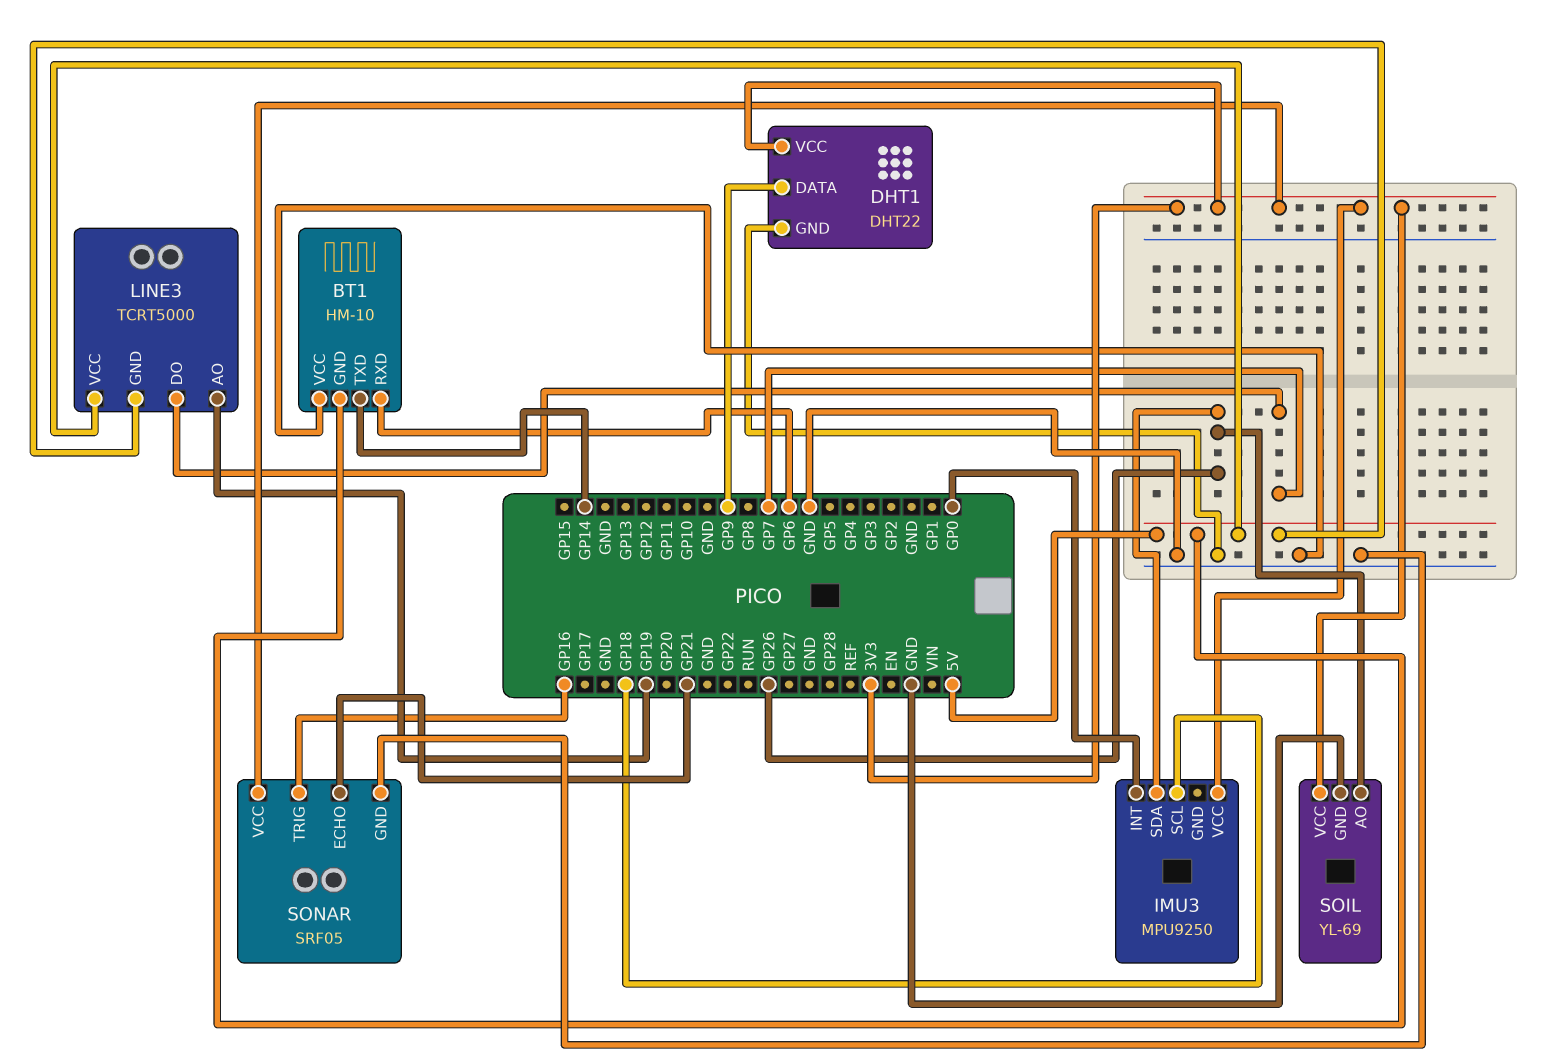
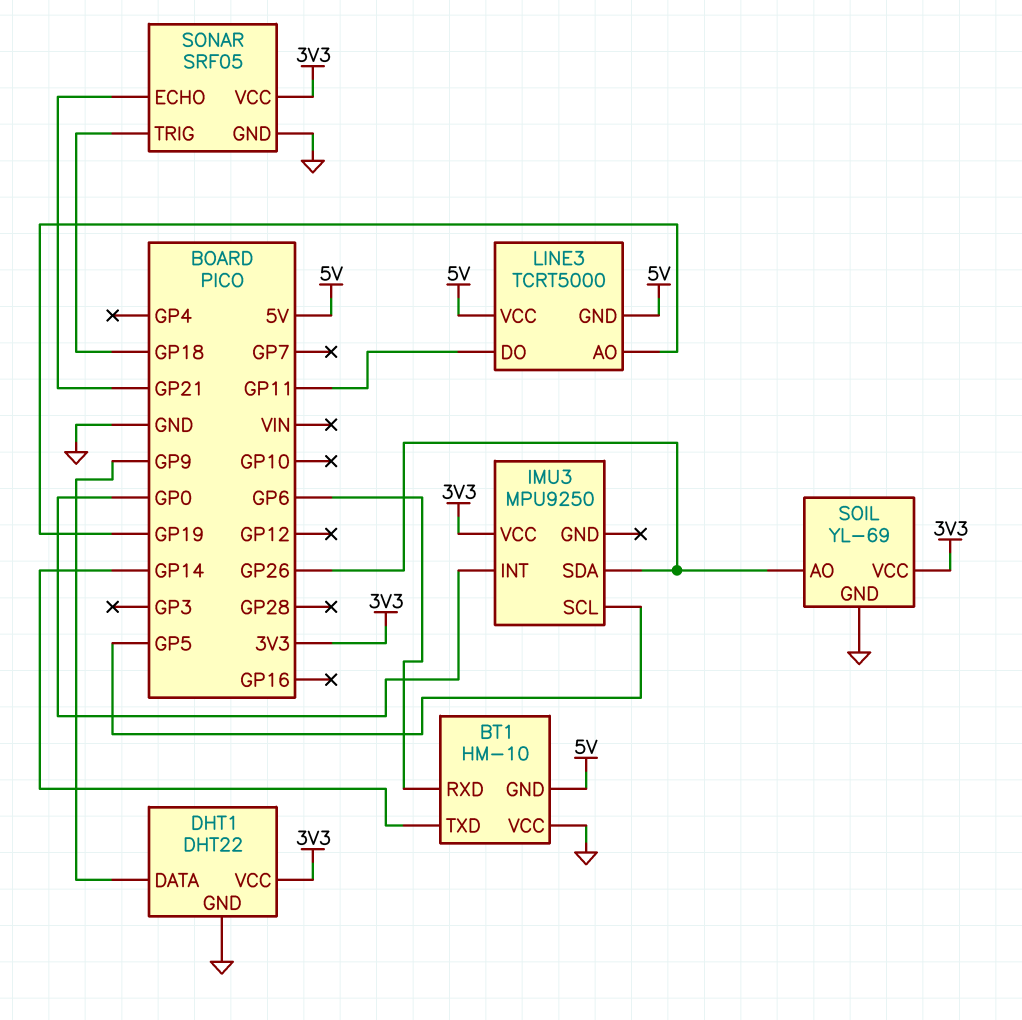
IMU3 pin SCL: GP18 -> GP5
LINE3 pin DO: GP7 -> GP11
SONAR pin TRIG: GP16 -> GP18

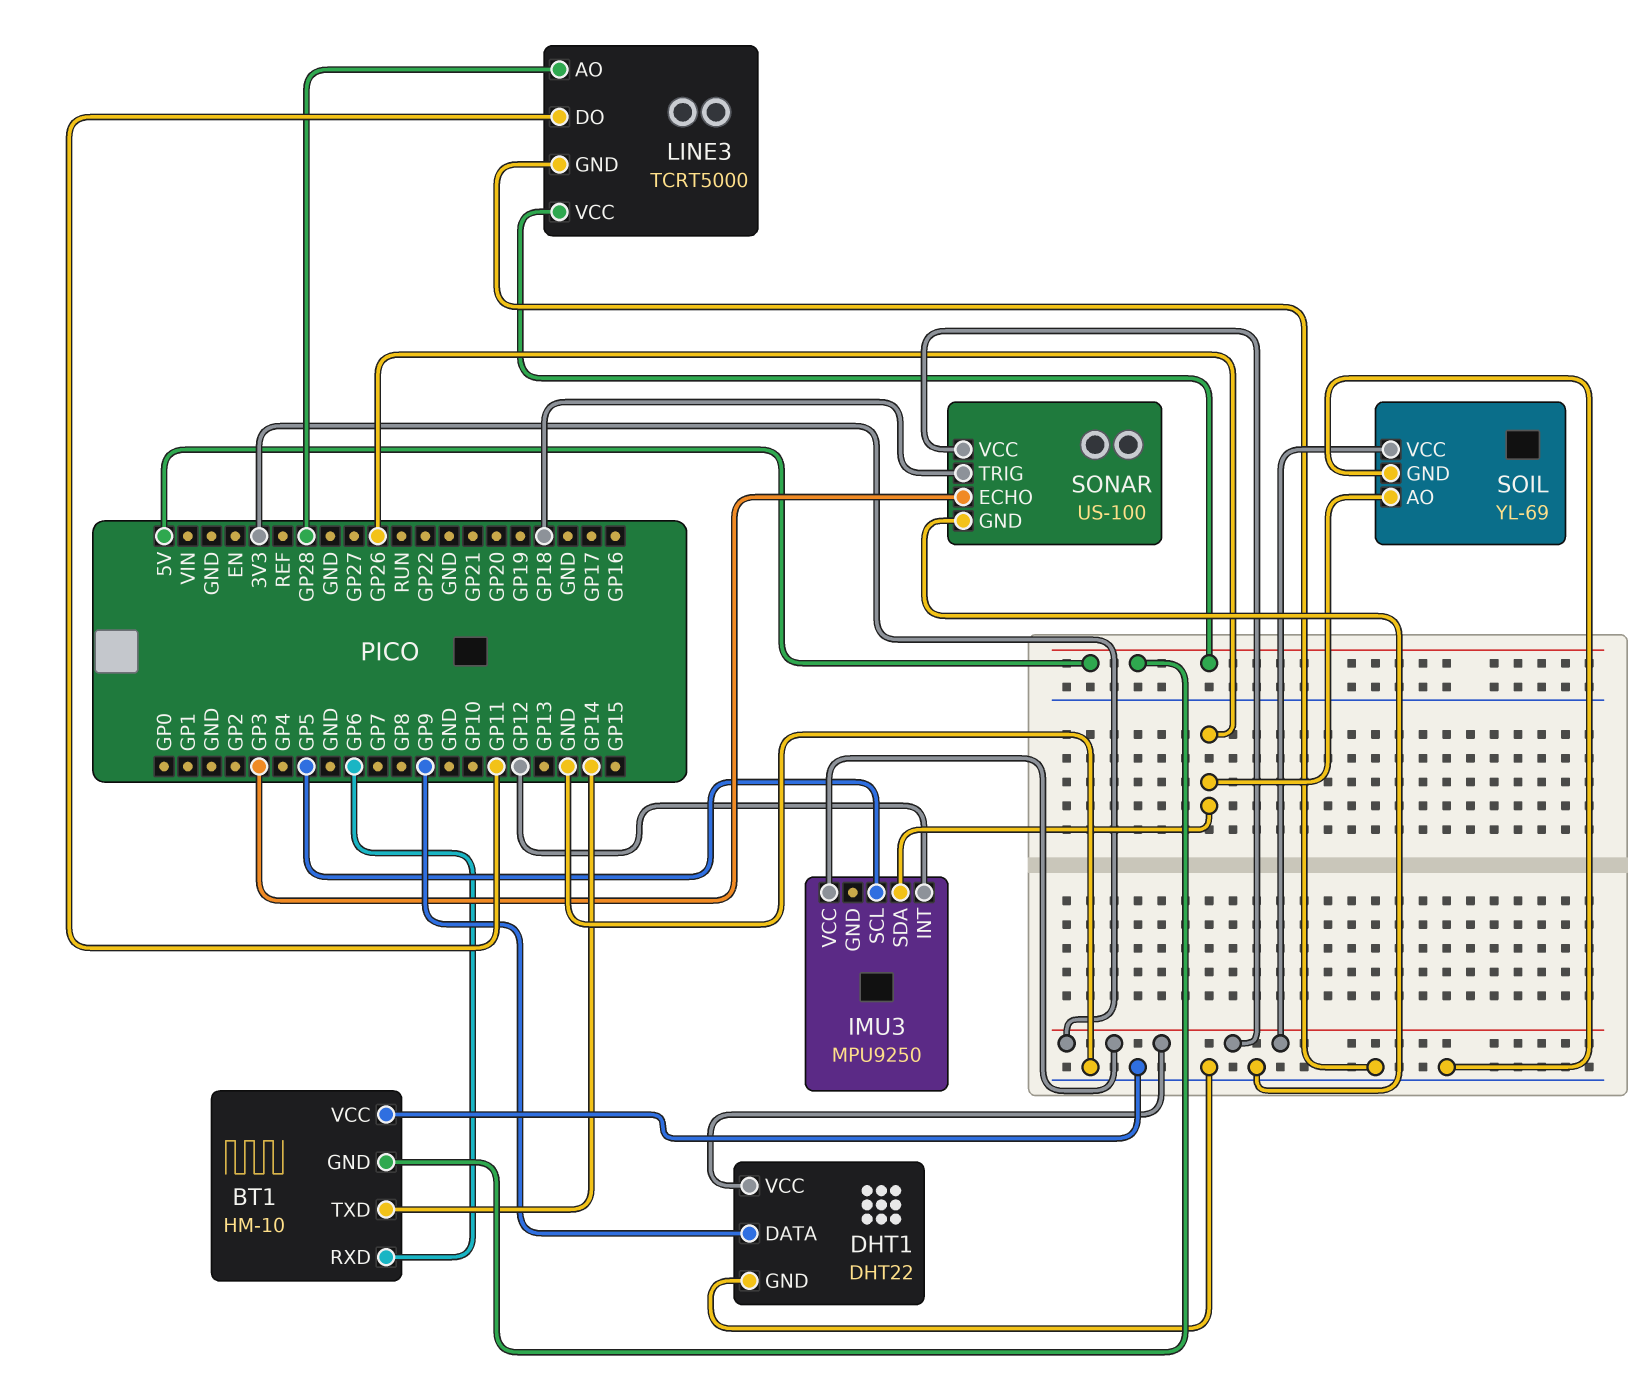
IMU3 pin INT: GP0 -> GP12
LINE3 pin AO: GP19 -> GP28
LINE3 pin GND: 5V -> GND
SONAR: SRF05 -> US-100
SONAR pin ECHO: GP21 -> GP3

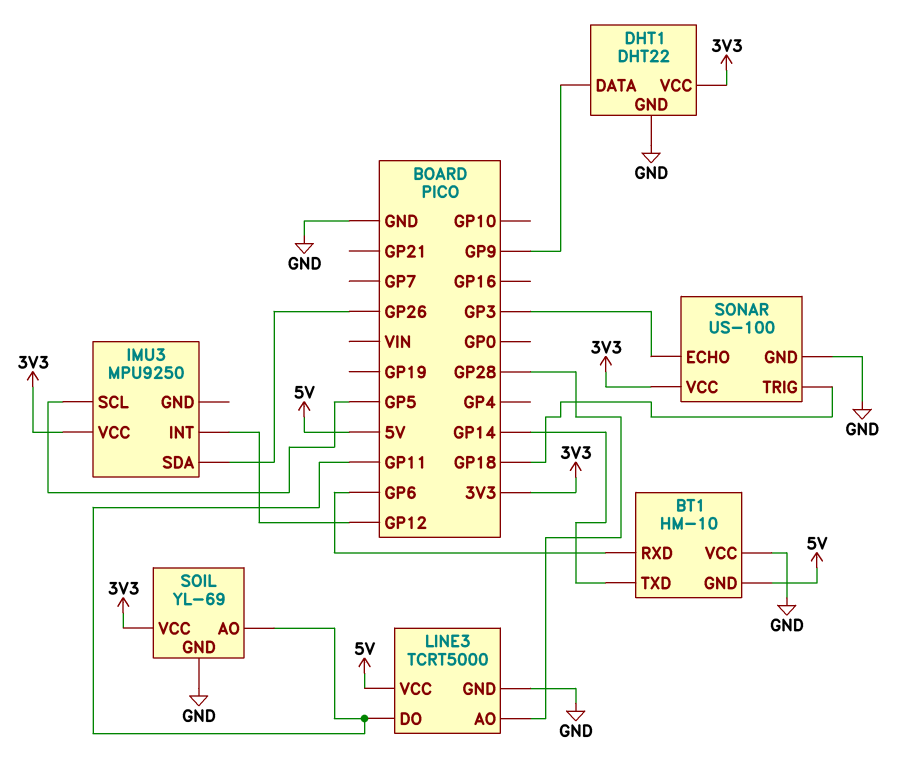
SOIL pin AO: GP26 -> GP11

